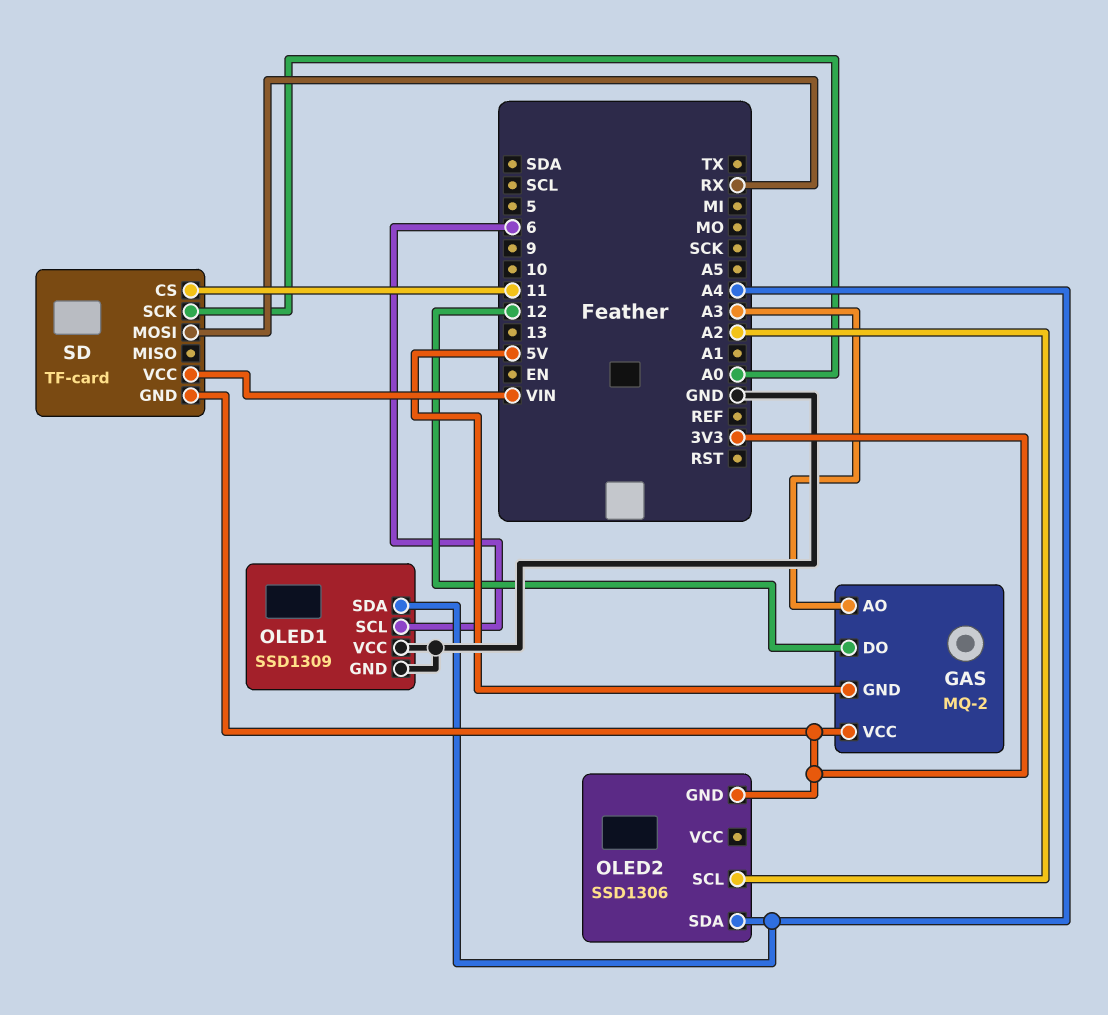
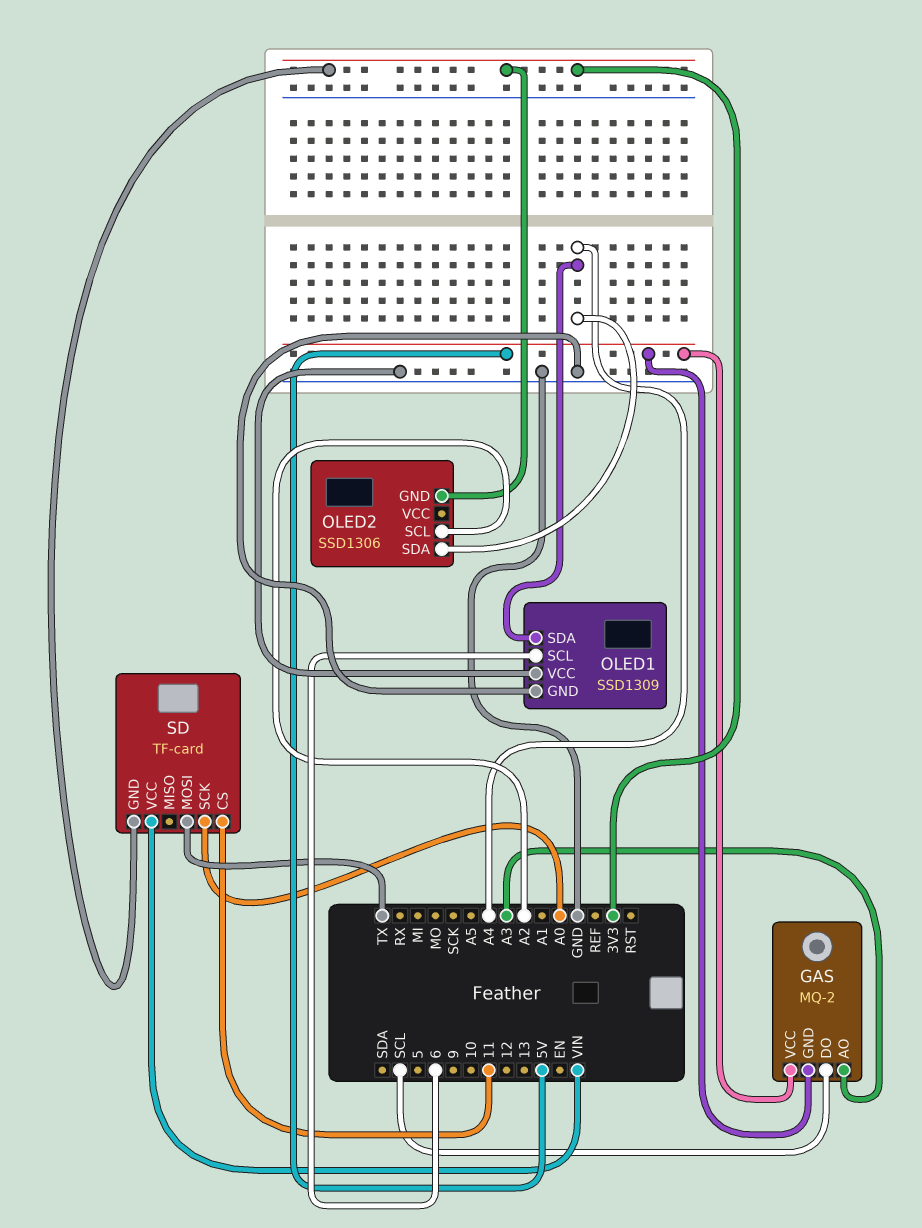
GAS pin DO: 12 -> SCL
GAS pin VCC: 3V3 -> 5V
SD pin MOSI: RX -> TX

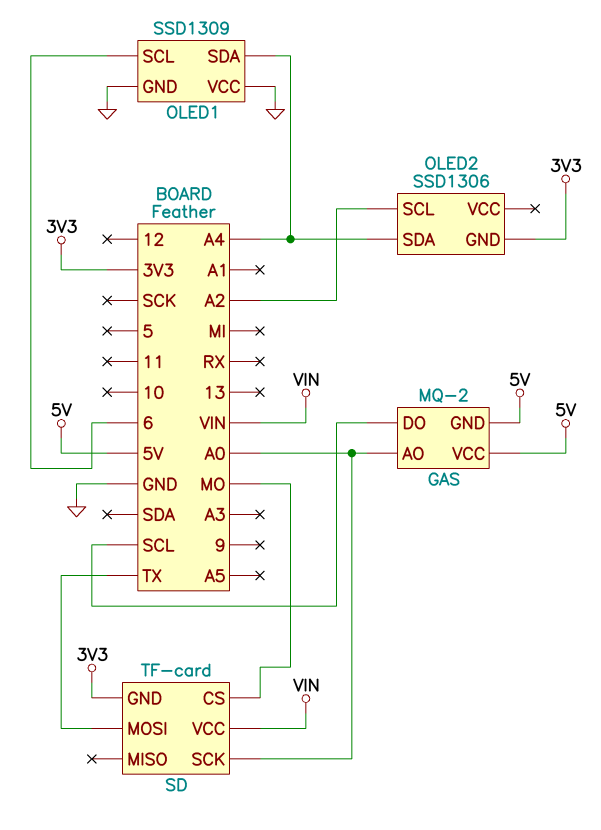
GAS pin AO: A3 -> A0
SD pin CS: 11 -> MO

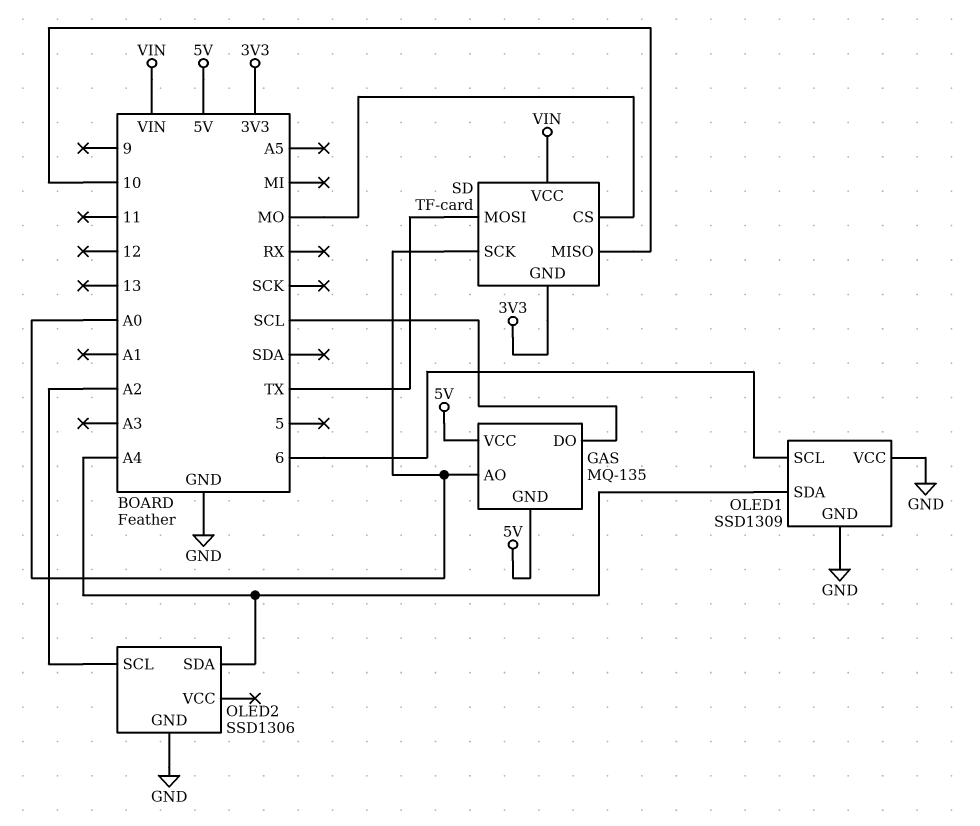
GAS: MQ-2 -> MQ-135
OLED2 pin GND: 3V3 -> GND
SD pin MISO: none -> 10

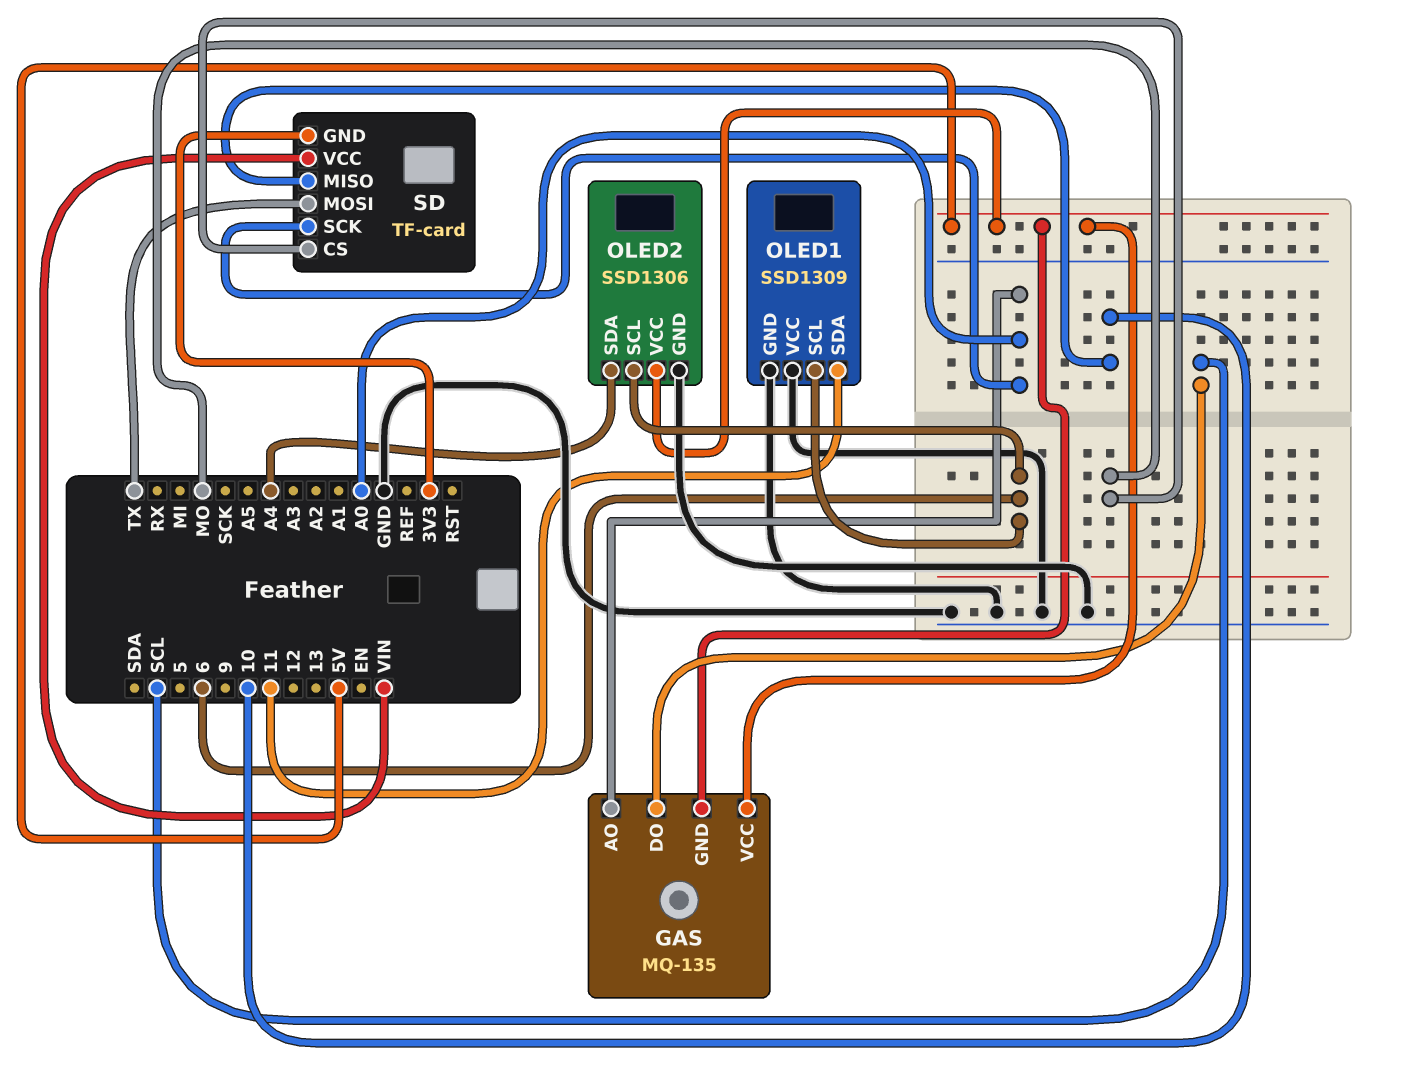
OLED1 pin SDA: A4 -> 11
OLED2 pin SCL: A2 -> 6
OLED2 pin VCC: none -> 5V

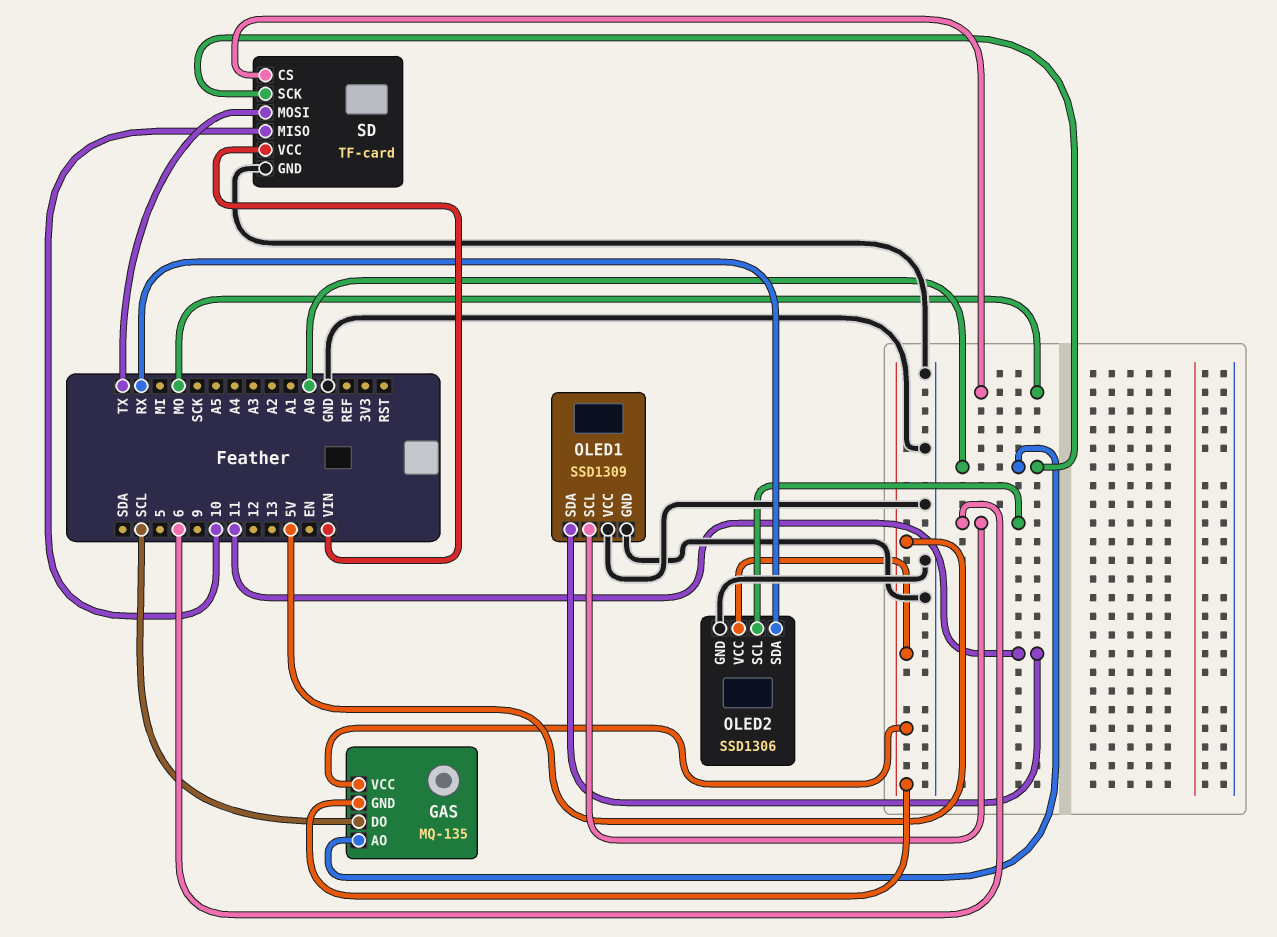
OLED2 pin SDA: A4 -> RX
SD pin GND: 3V3 -> GND

